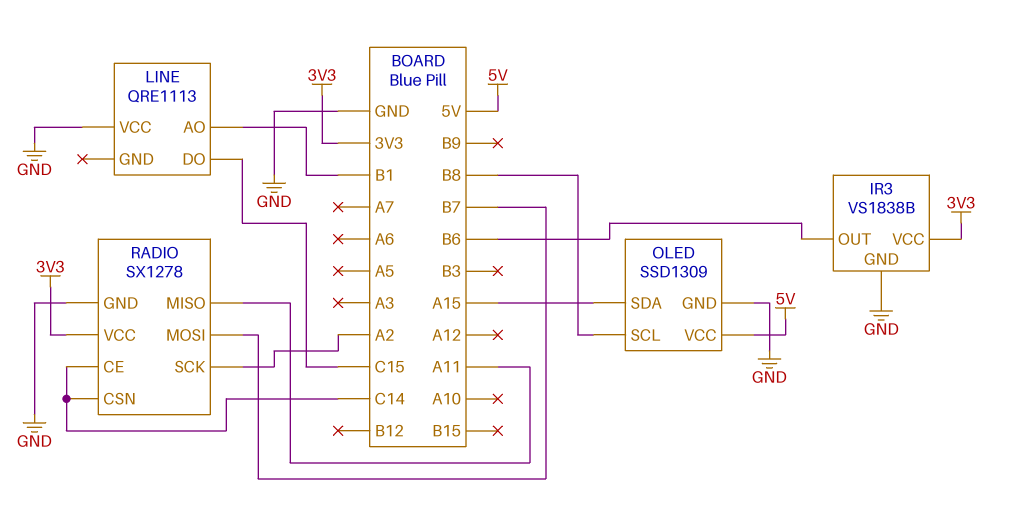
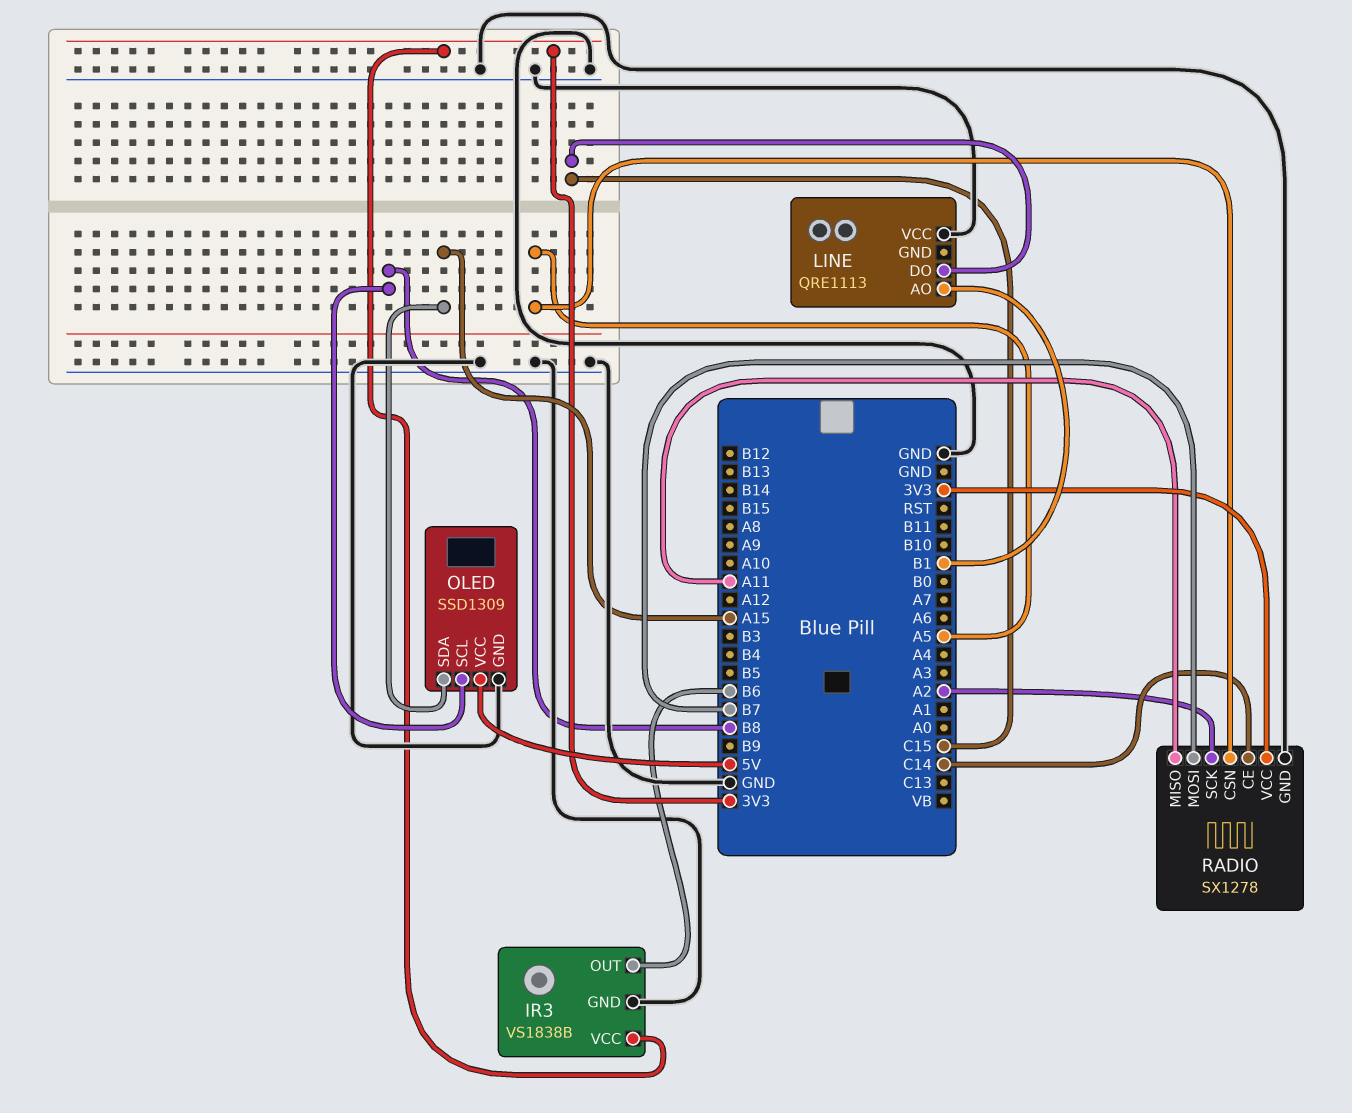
RADIO pin CSN: C14 -> A5

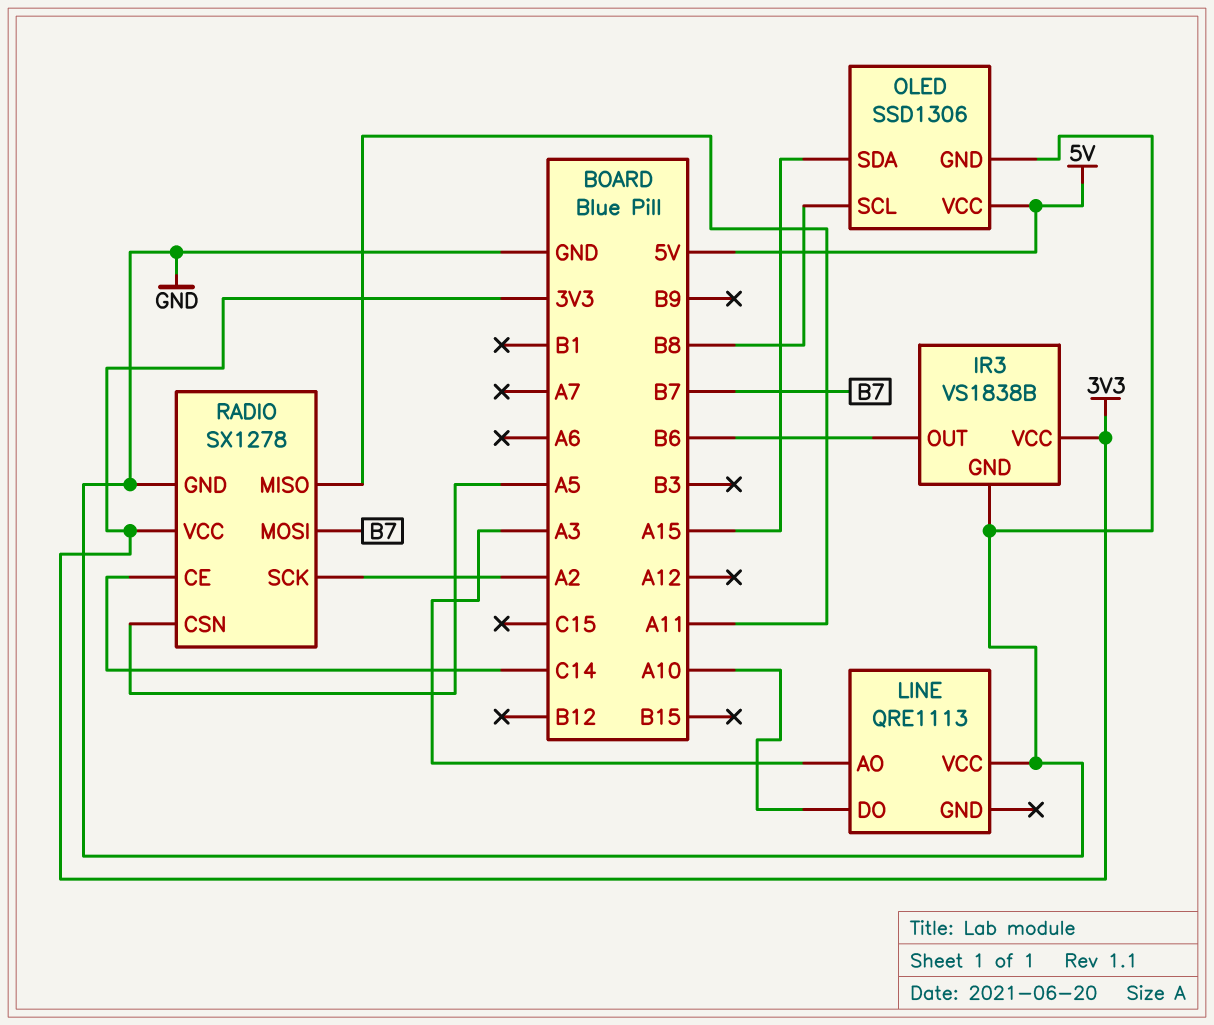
LINE pin AO: B1 -> A3
LINE pin DO: C15 -> A10
OLED: SSD1309 -> SSD1306

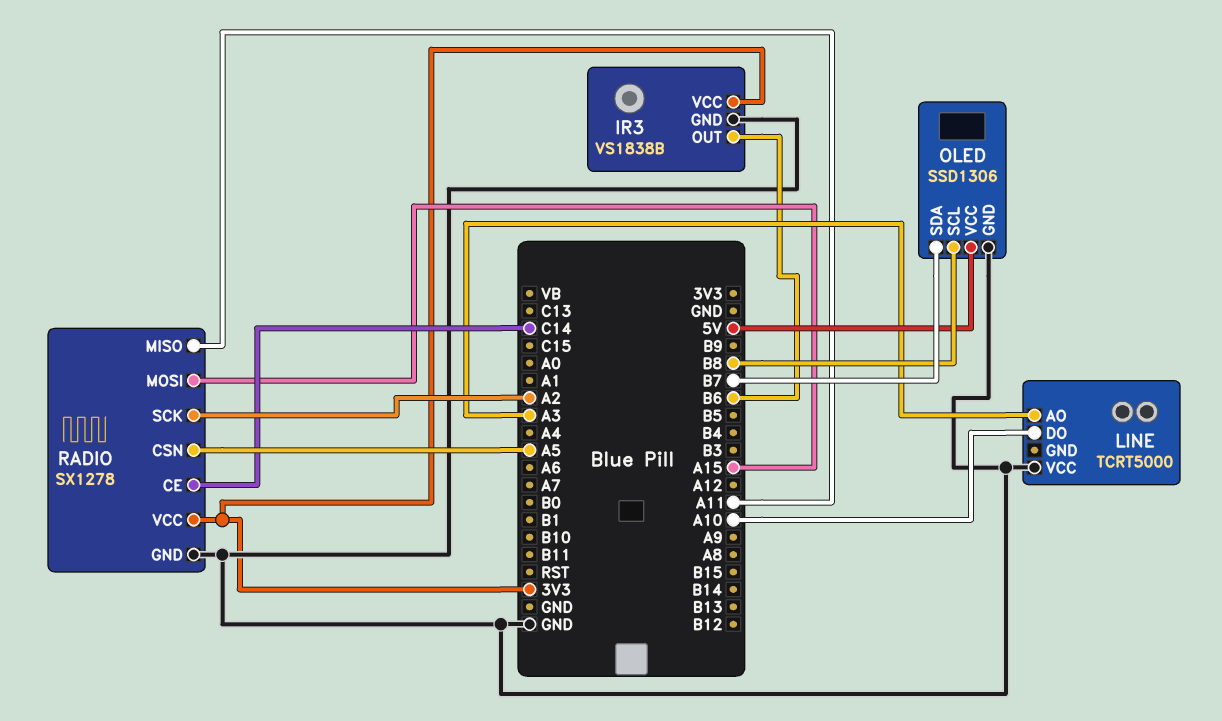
LINE: QRE1113 -> TCRT5000
OLED pin SDA: A15 -> B7
RADIO pin MOSI: B7 -> A15

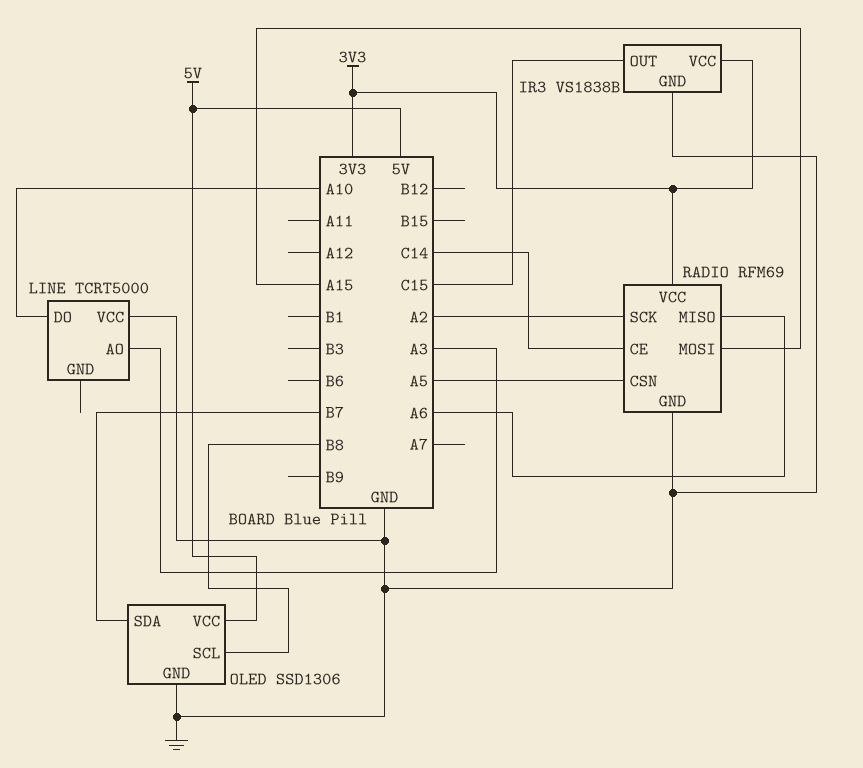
IR3 pin OUT: B6 -> C15
RADIO: SX1278 -> RFM69
RADIO pin MISO: A11 -> A6

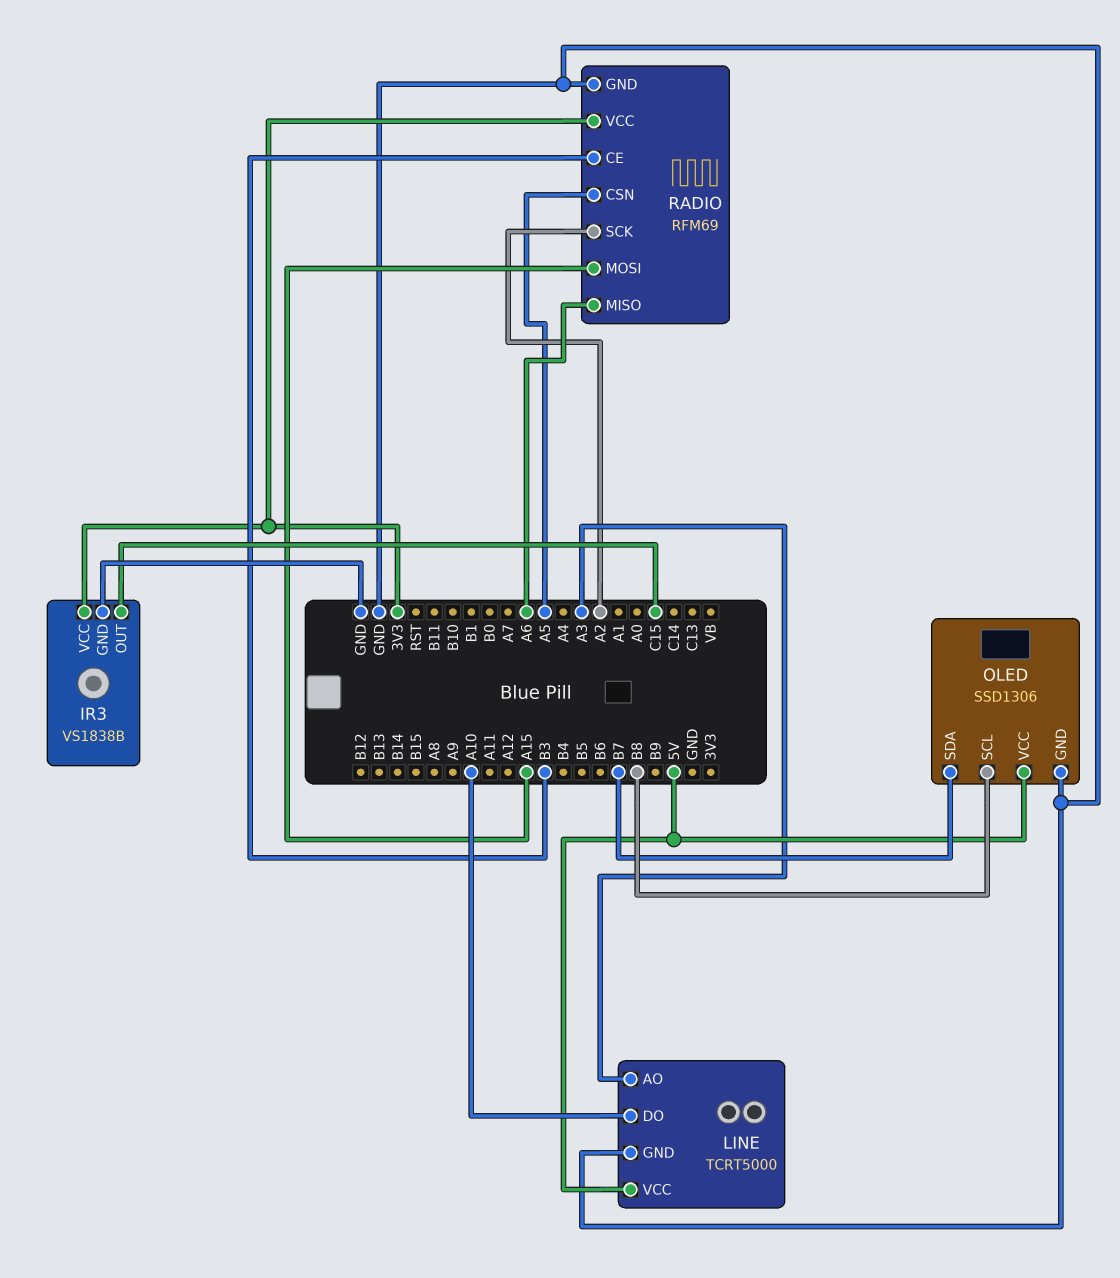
LINE pin GND: none -> GND
LINE pin VCC: GND -> 5V
RADIO pin CE: C14 -> B3

